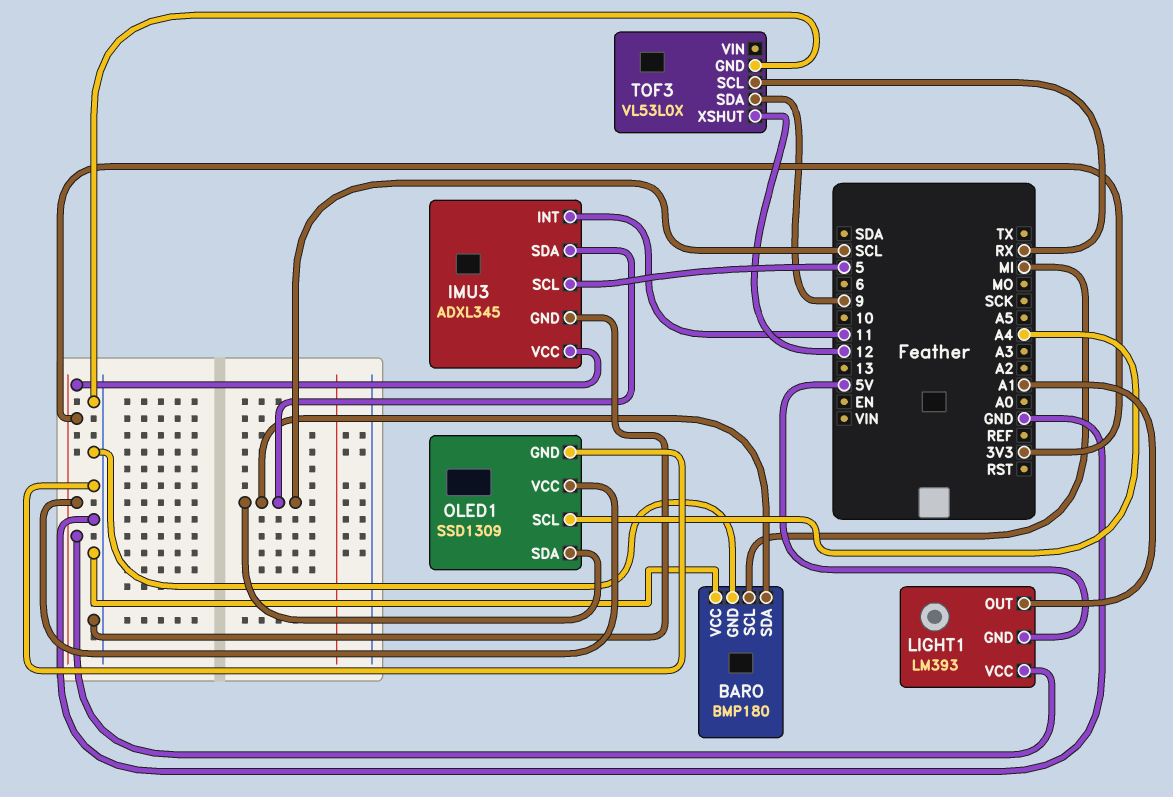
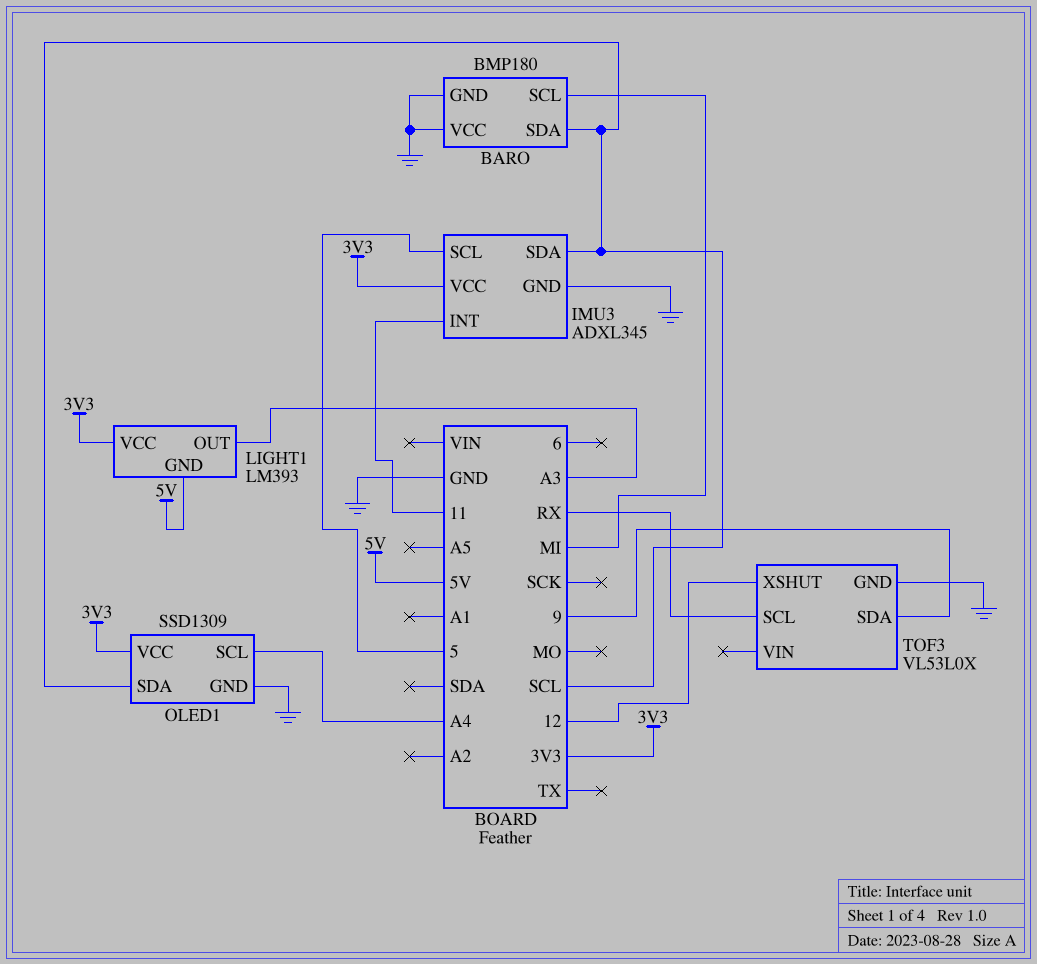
LIGHT1 pin OUT: A1 -> A3

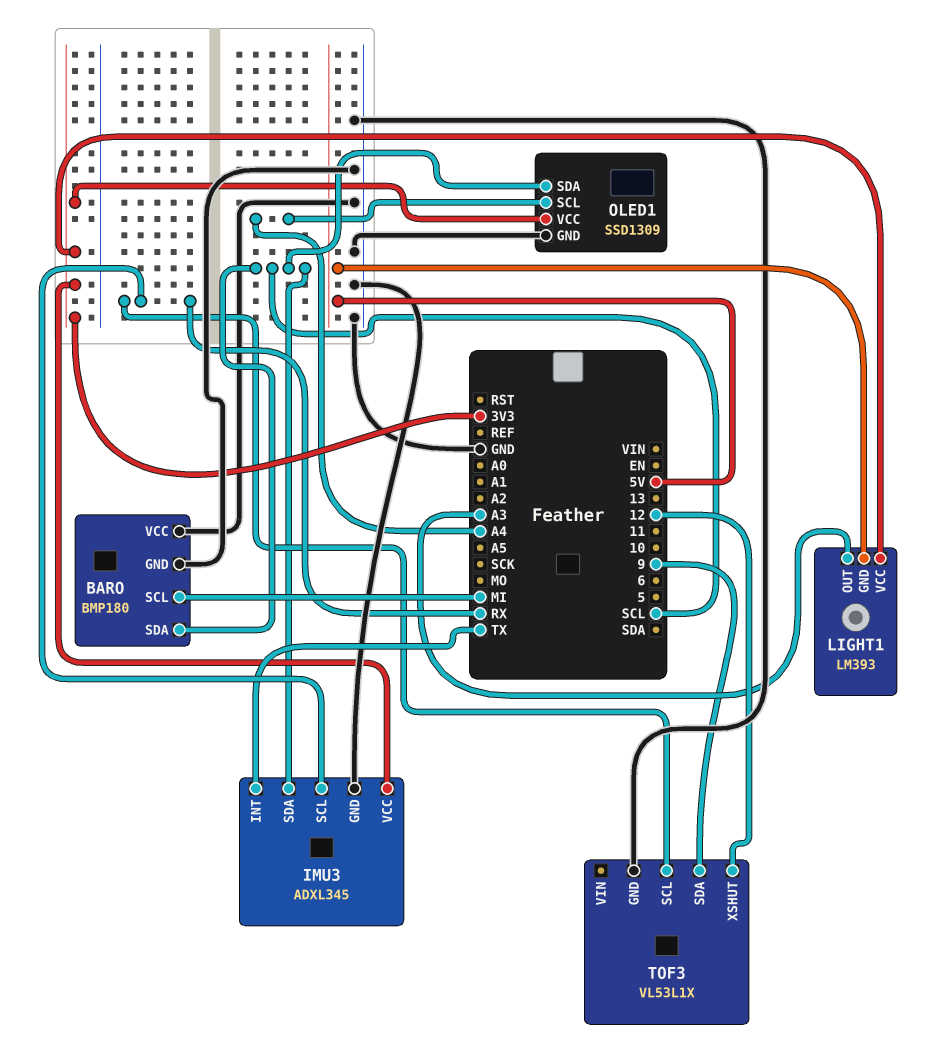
IMU3 pin INT: 11 -> TX
IMU3 pin SCL: 5 -> RX
TOF3: VL53L0X -> VL53L1X

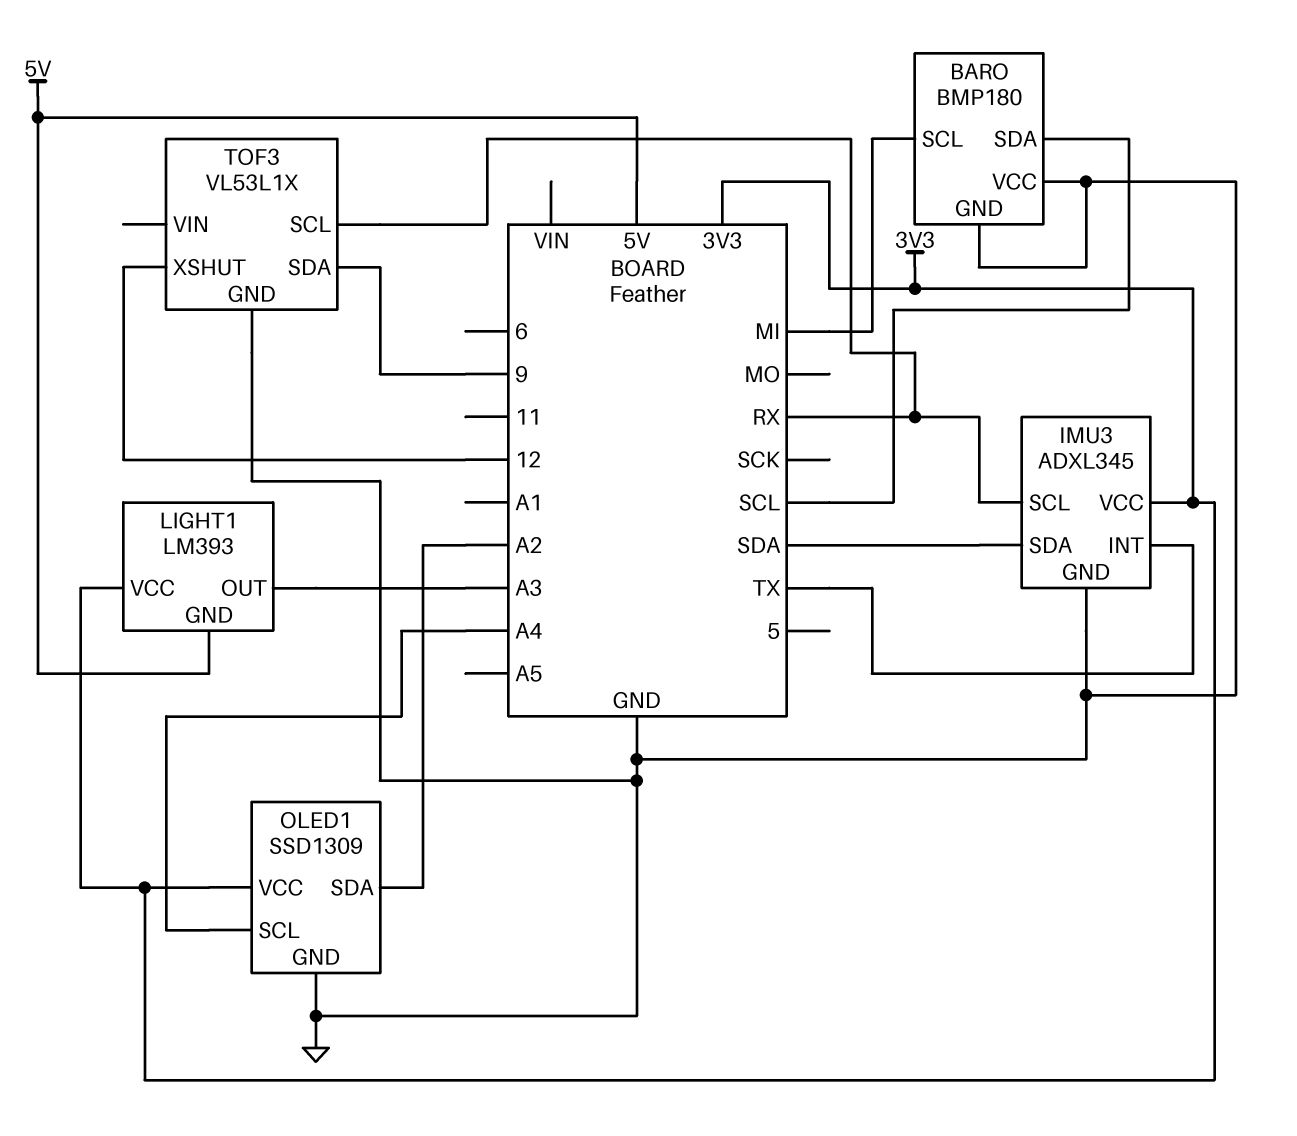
IMU3 pin SDA: SCL -> SDA
OLED1 pin SDA: SCL -> A2

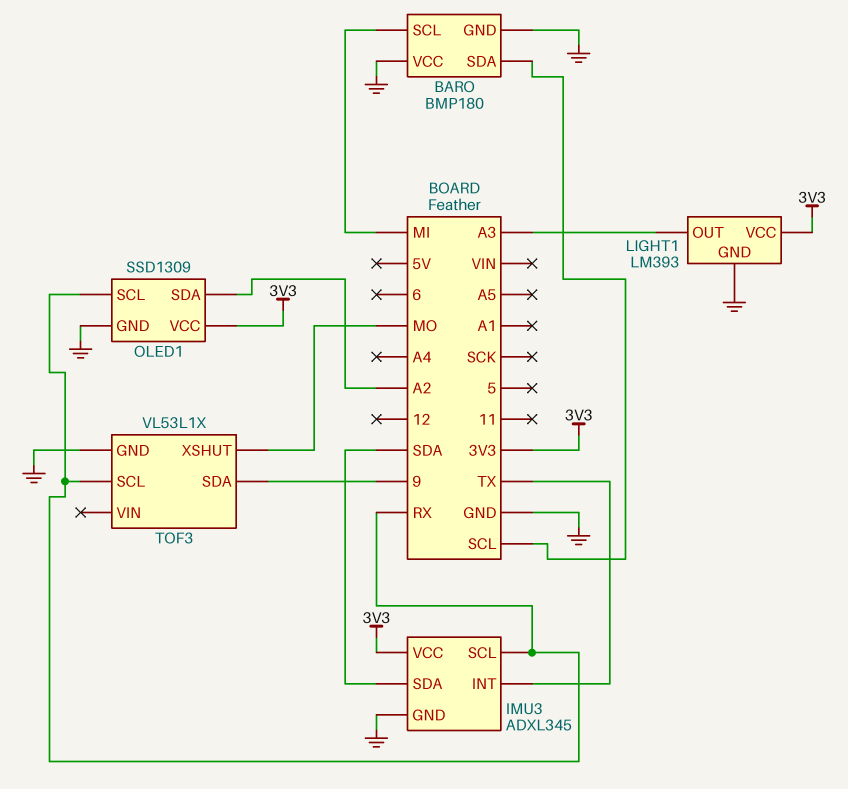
LIGHT1 pin GND: 5V -> GND
OLED1 pin SCL: A4 -> RX
TOF3 pin XSHUT: 12 -> MO

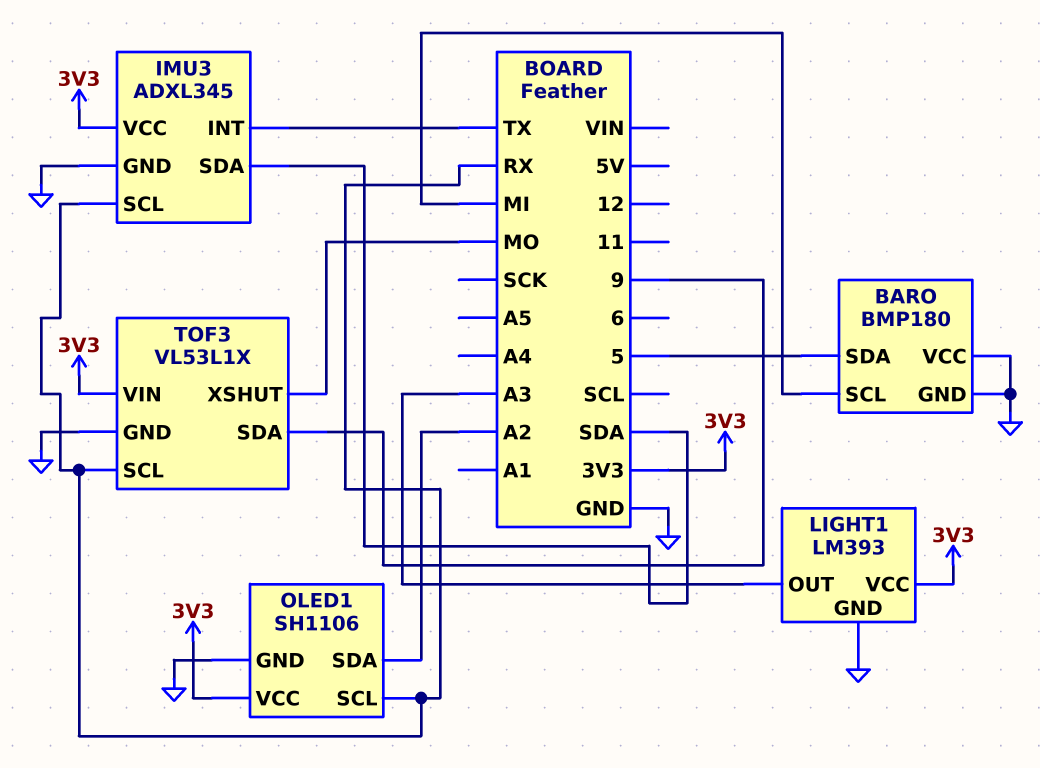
BARO pin SDA: SCL -> 5
OLED1: SSD1309 -> SH1106
TOF3 pin VIN: none -> 3V3

